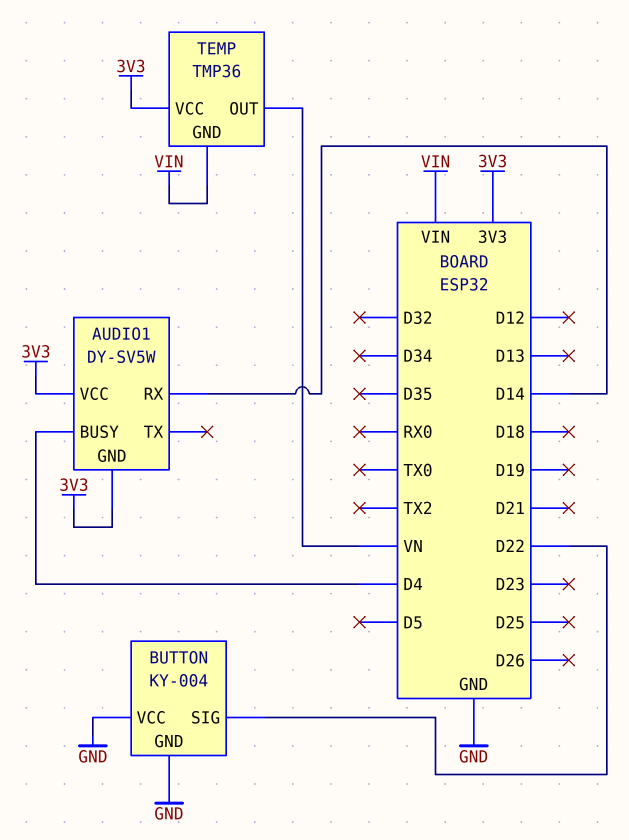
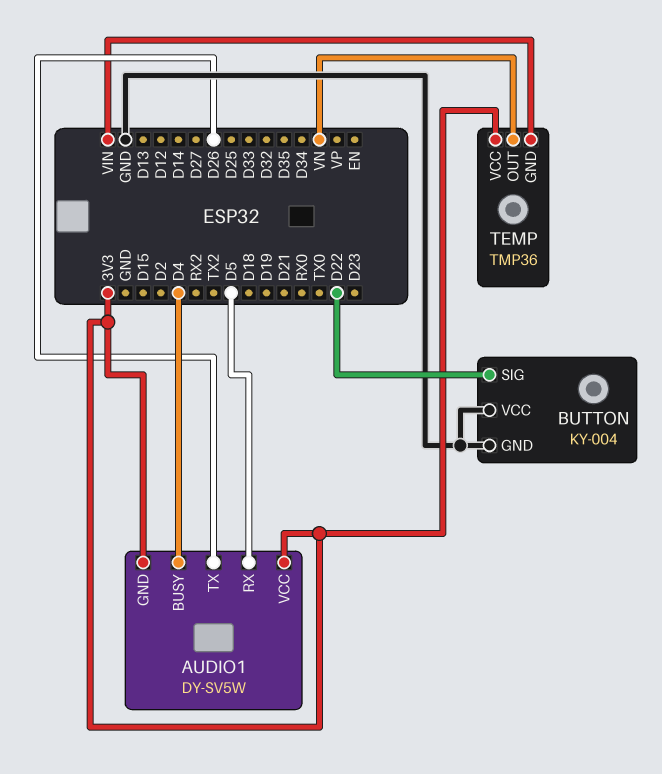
AUDIO1 pin RX: D14 -> D5
AUDIO1 pin TX: none -> D26

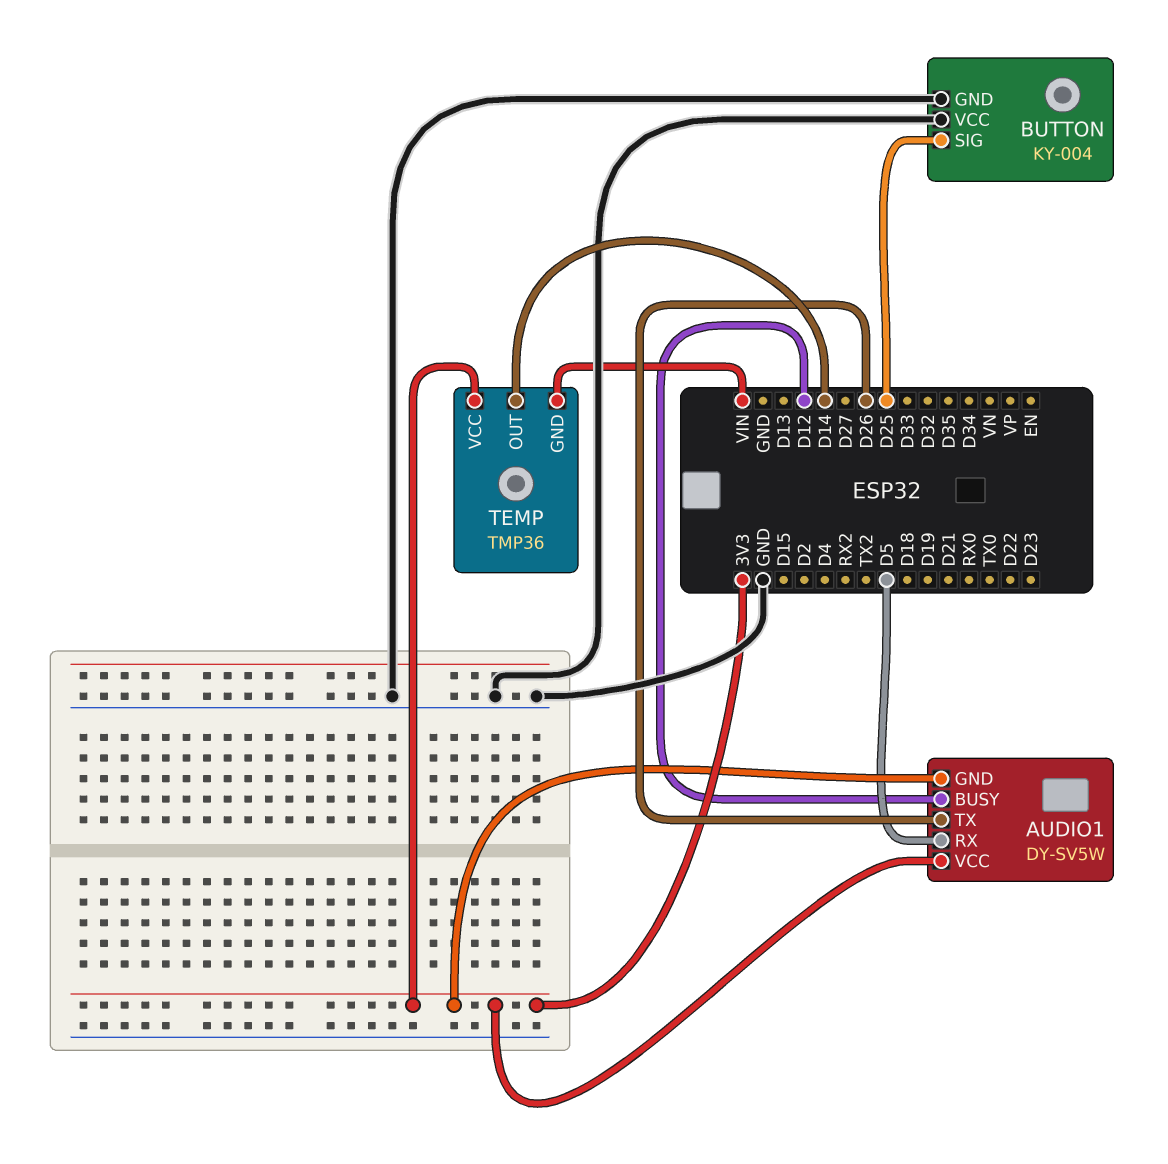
AUDIO1 pin BUSY: D4 -> D12
BUTTON pin SIG: D22 -> D25
TEMP pin OUT: VN -> D14

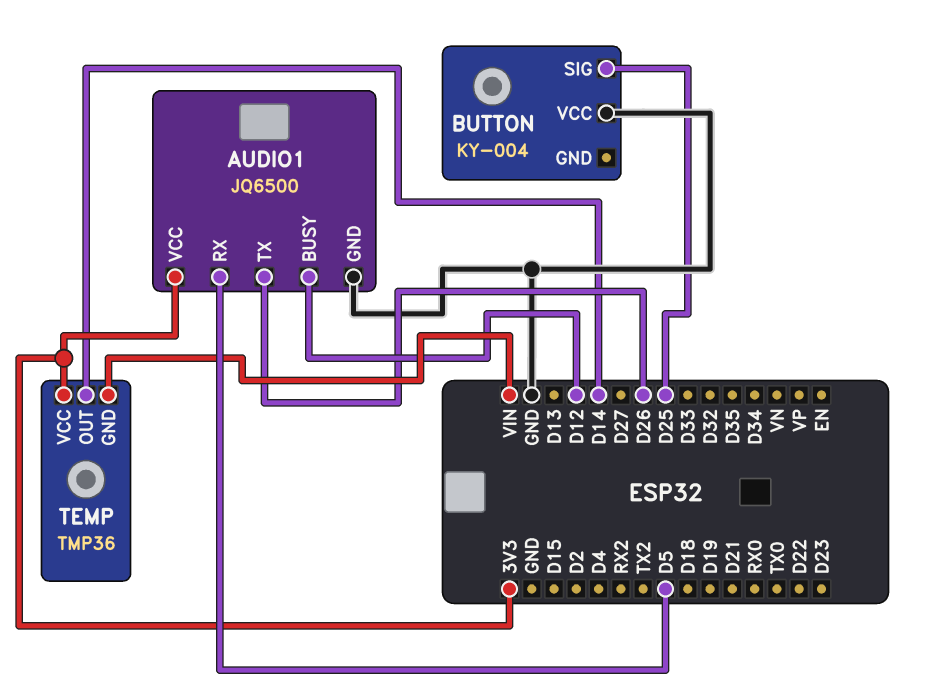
AUDIO1: DY-SV5W -> JQ6500
AUDIO1 pin GND: 3V3 -> GND
BUTTON pin GND: GND -> none

